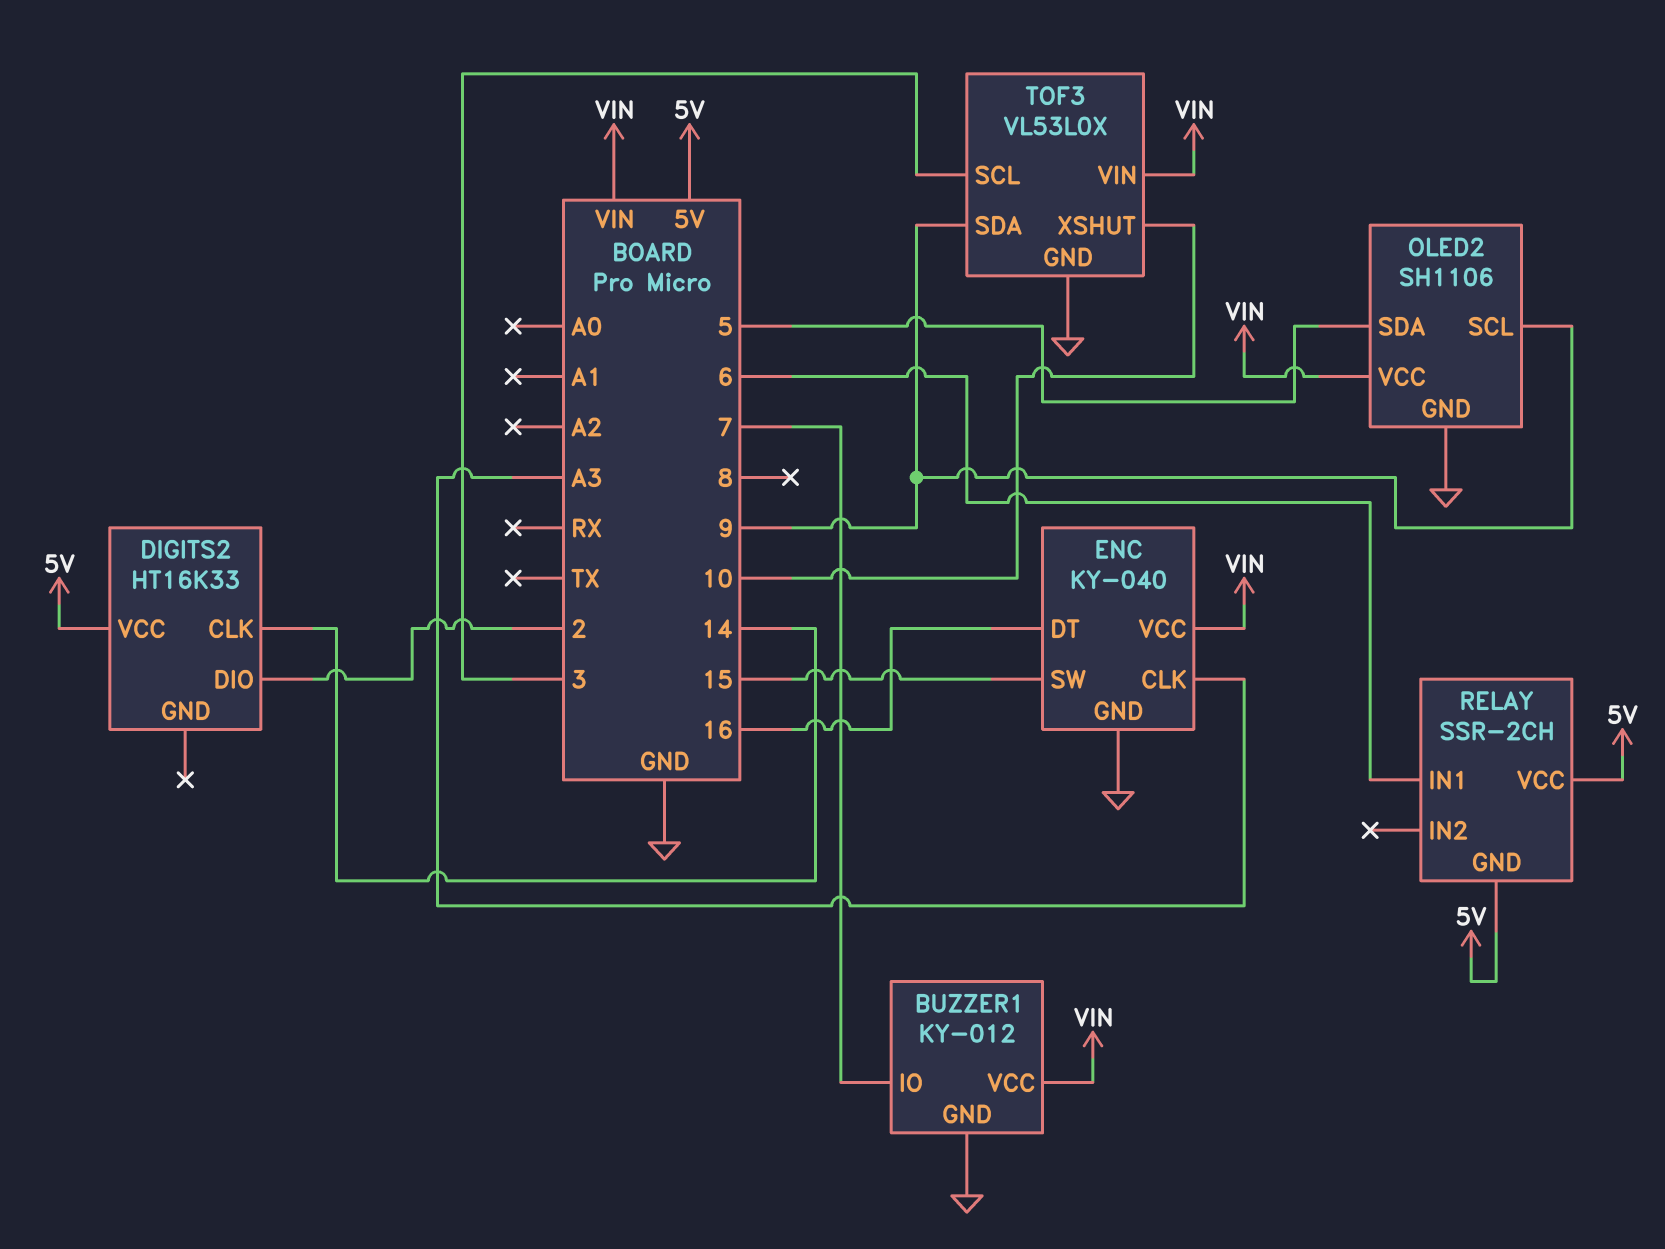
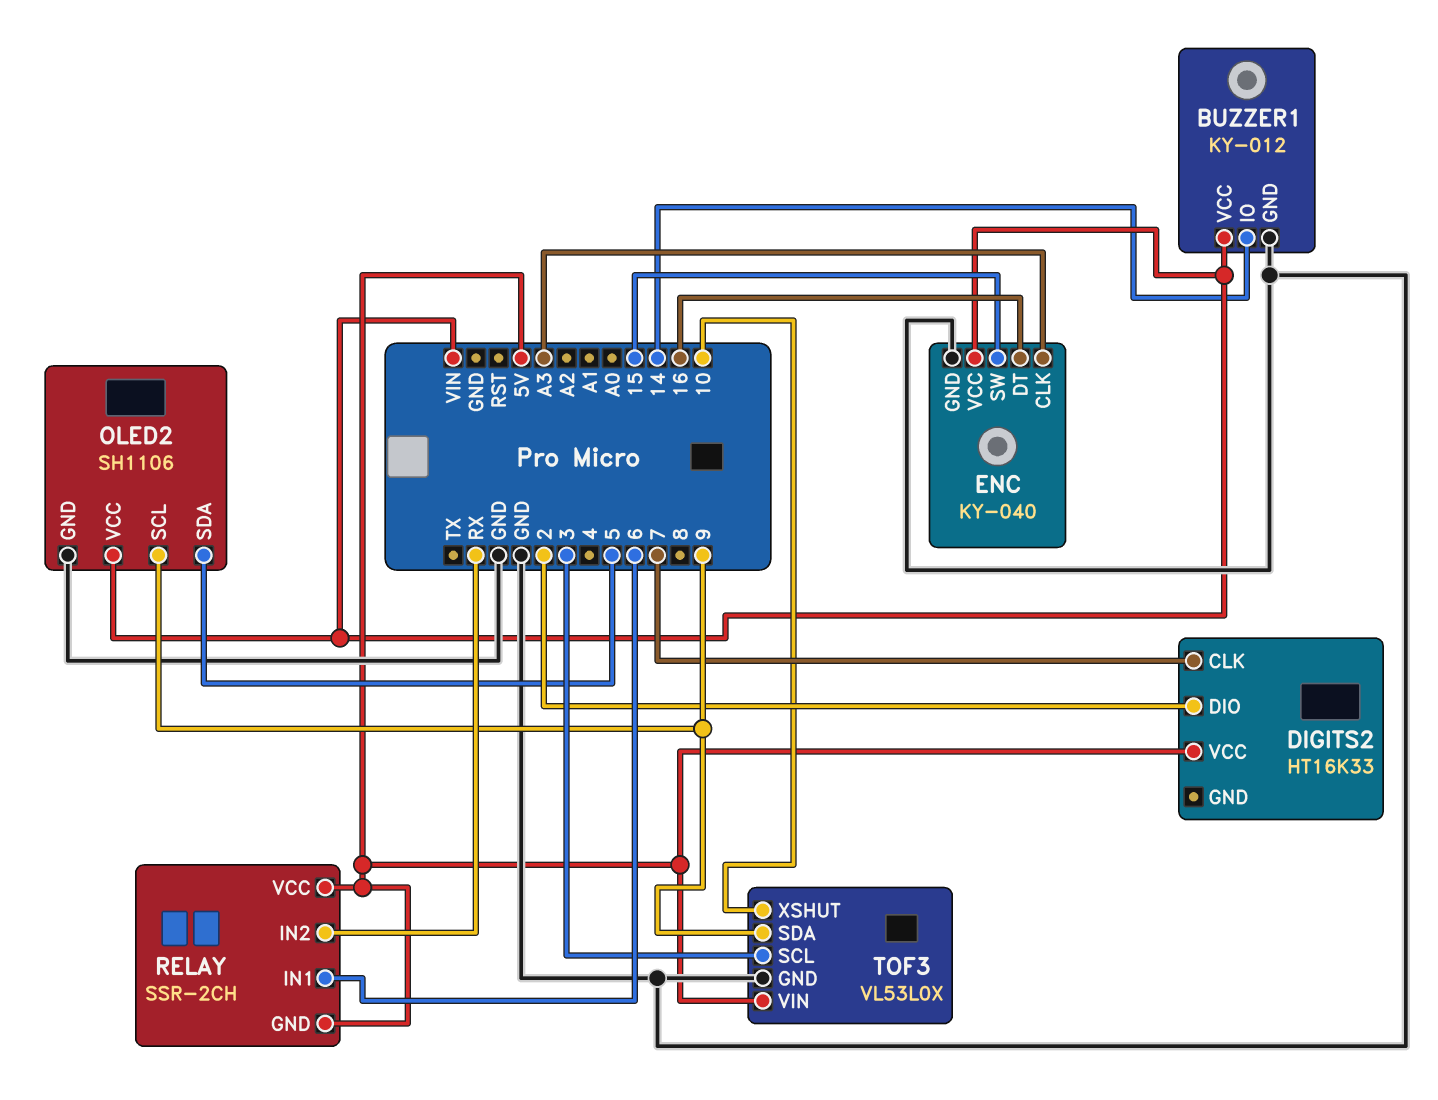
BUZZER1 pin IO: 7 -> 14
DIGITS2 pin CLK: 14 -> 7
RELAY pin IN2: none -> RX
TOF3 pin VIN: VIN -> 5V

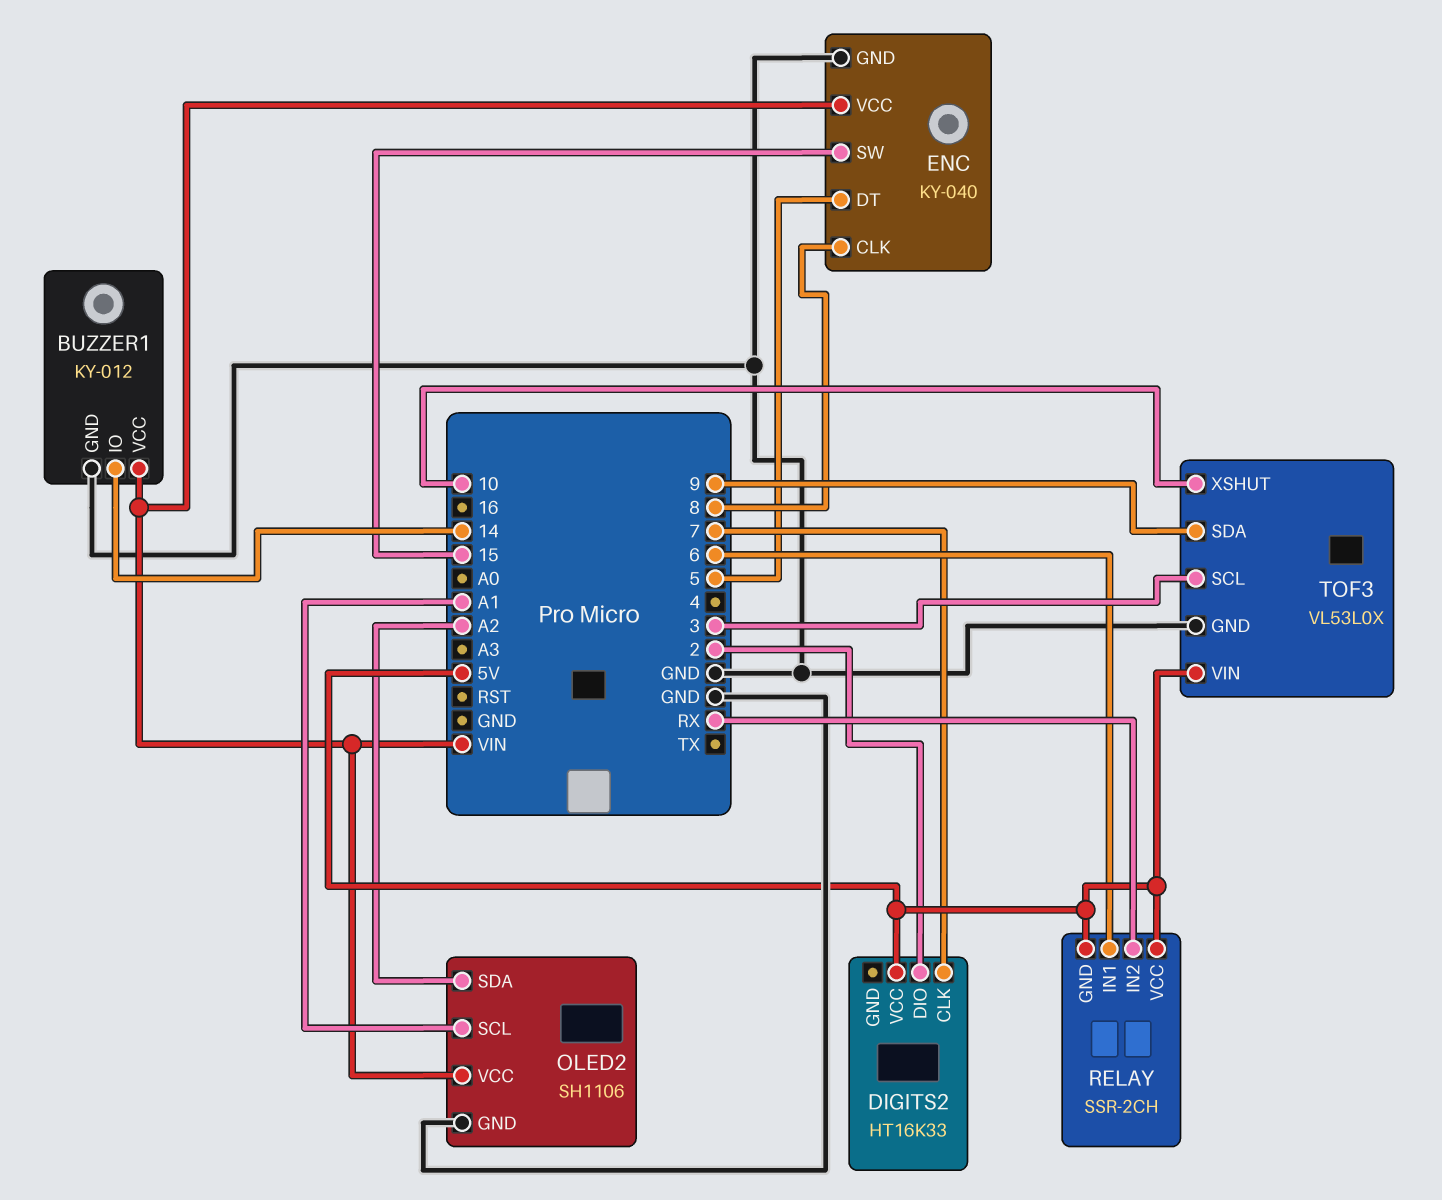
ENC pin CLK: A3 -> 8
ENC pin DT: 16 -> 5
OLED2 pin SCL: 9 -> A1
OLED2 pin SDA: 5 -> A2

